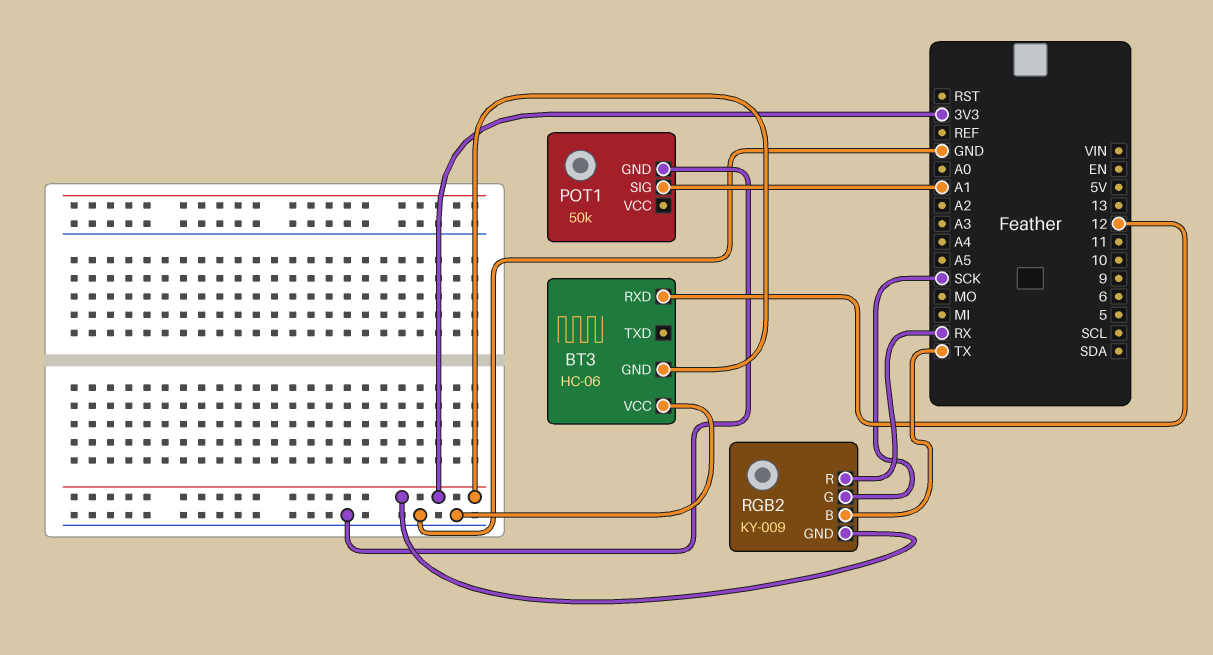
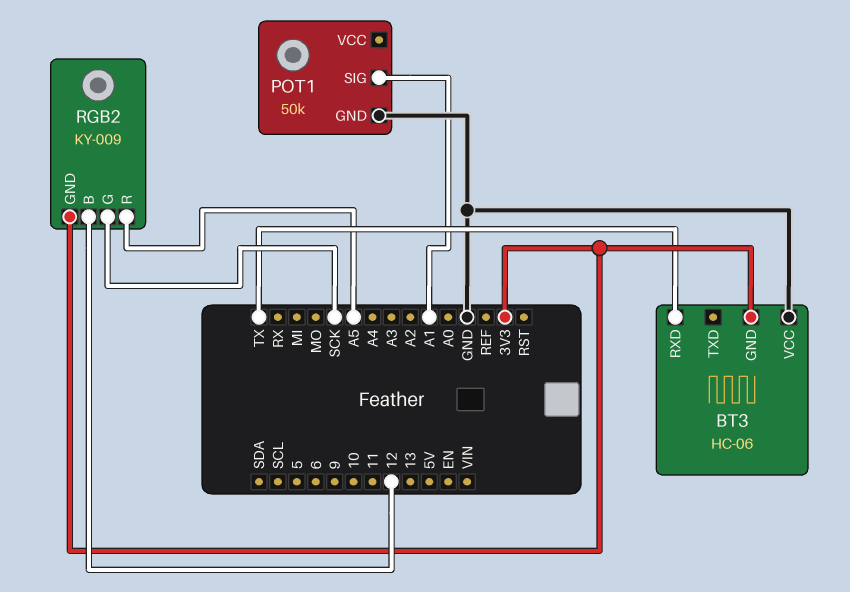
BT3 pin RXD: 12 -> TX
RGB2 pin B: TX -> 12
RGB2 pin R: RX -> A5

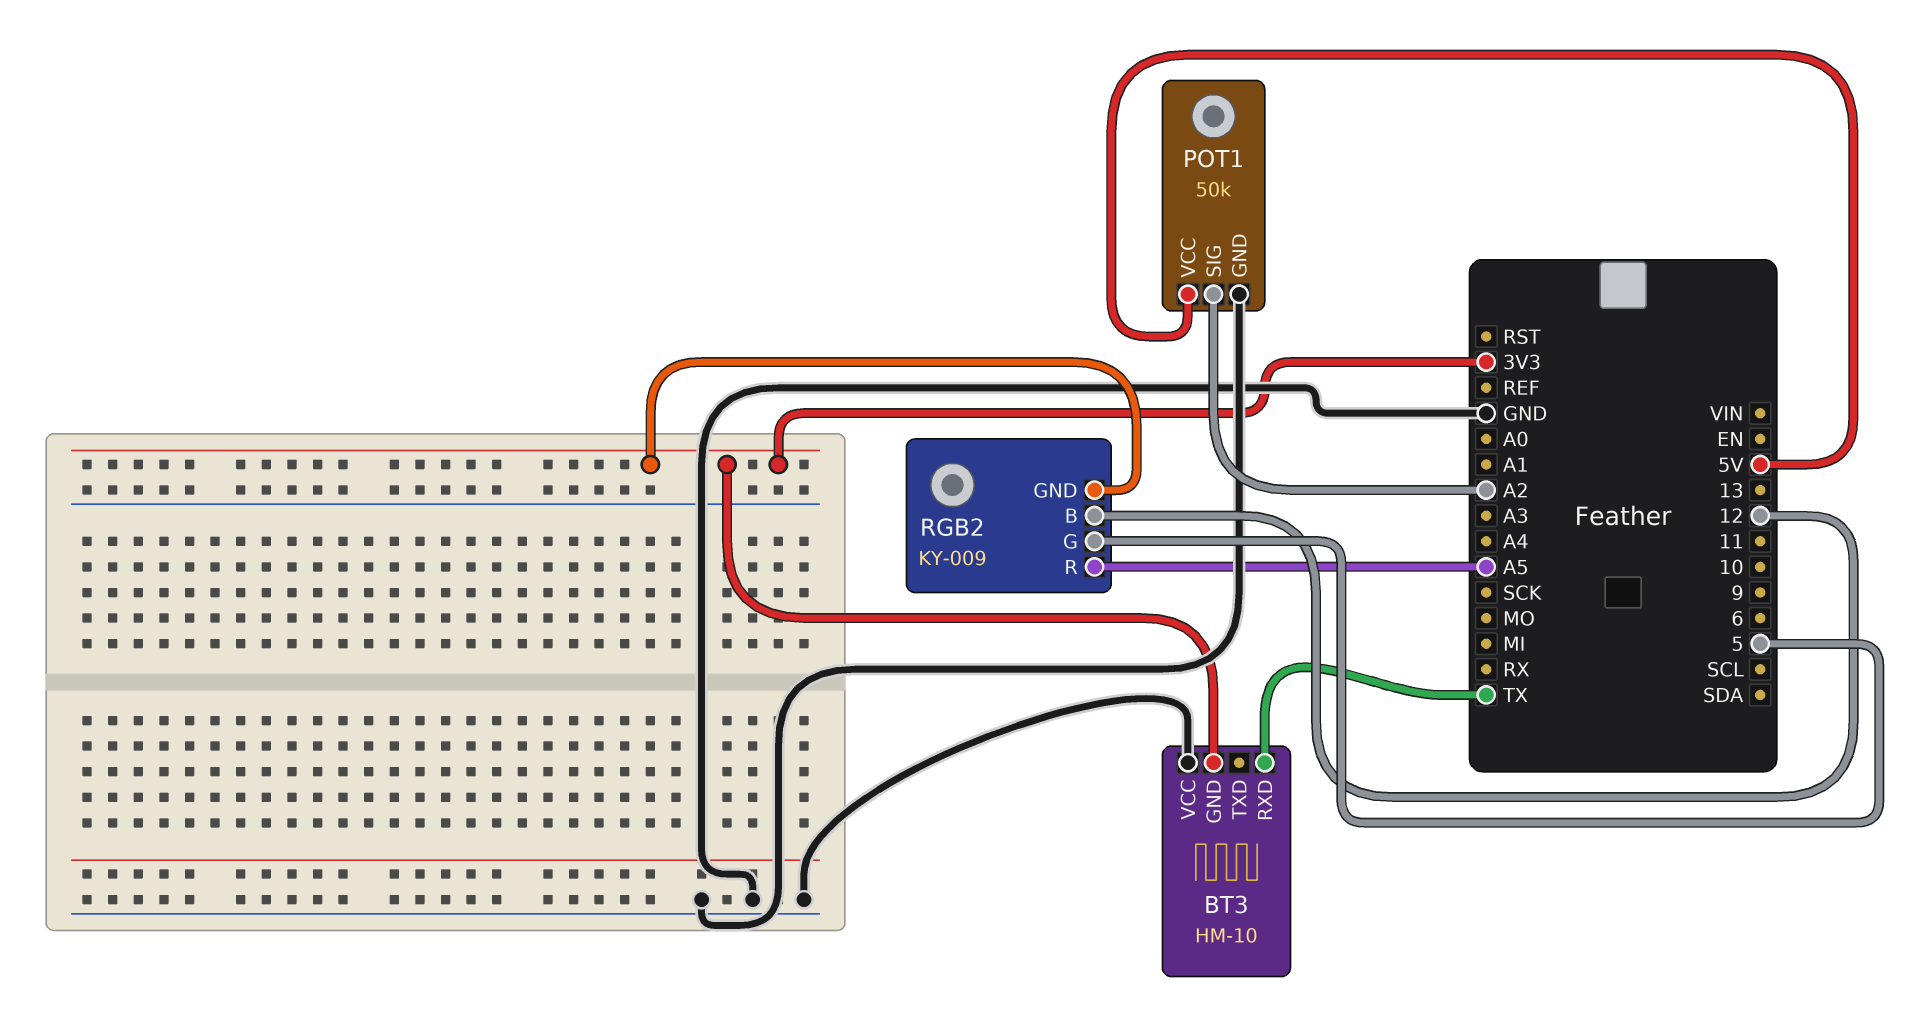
BT3: HC-06 -> HM-10
POT1 pin SIG: A1 -> A2
POT1 pin VCC: none -> 5V
RGB2 pin G: SCK -> 5

